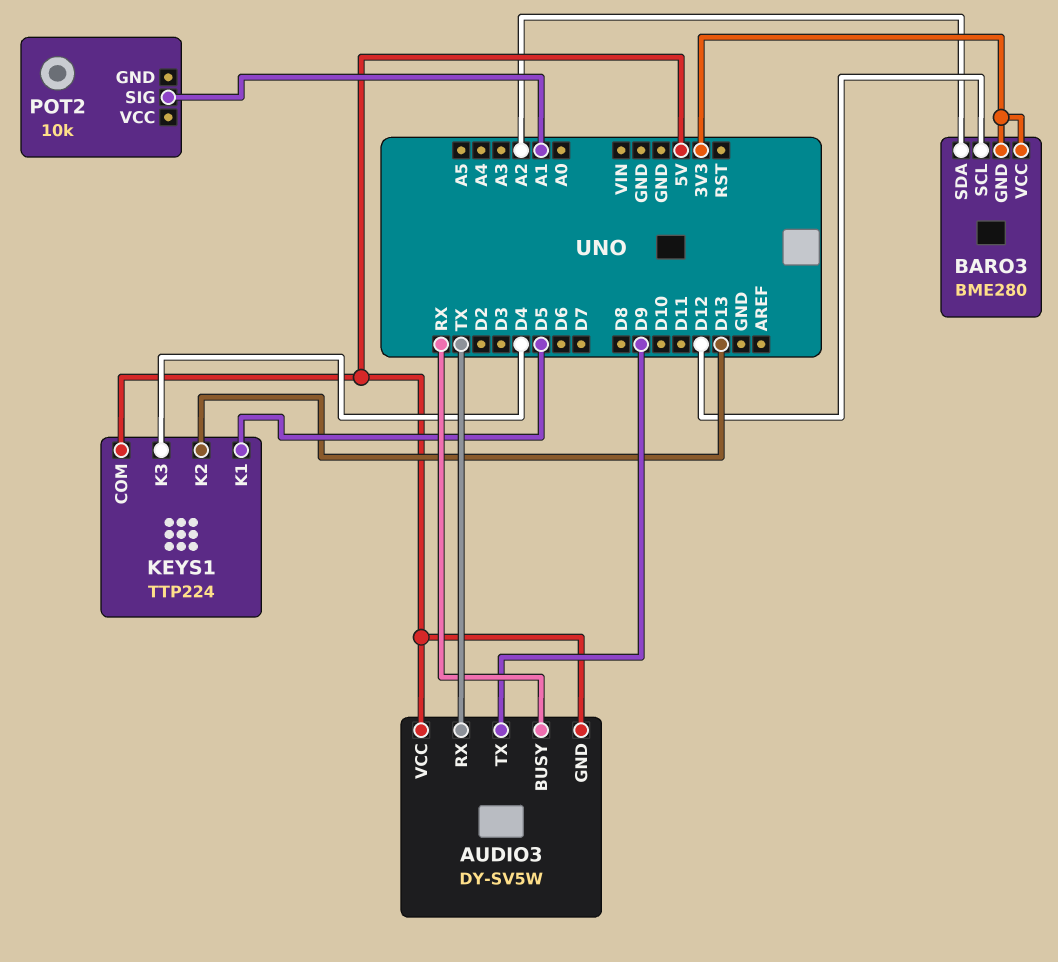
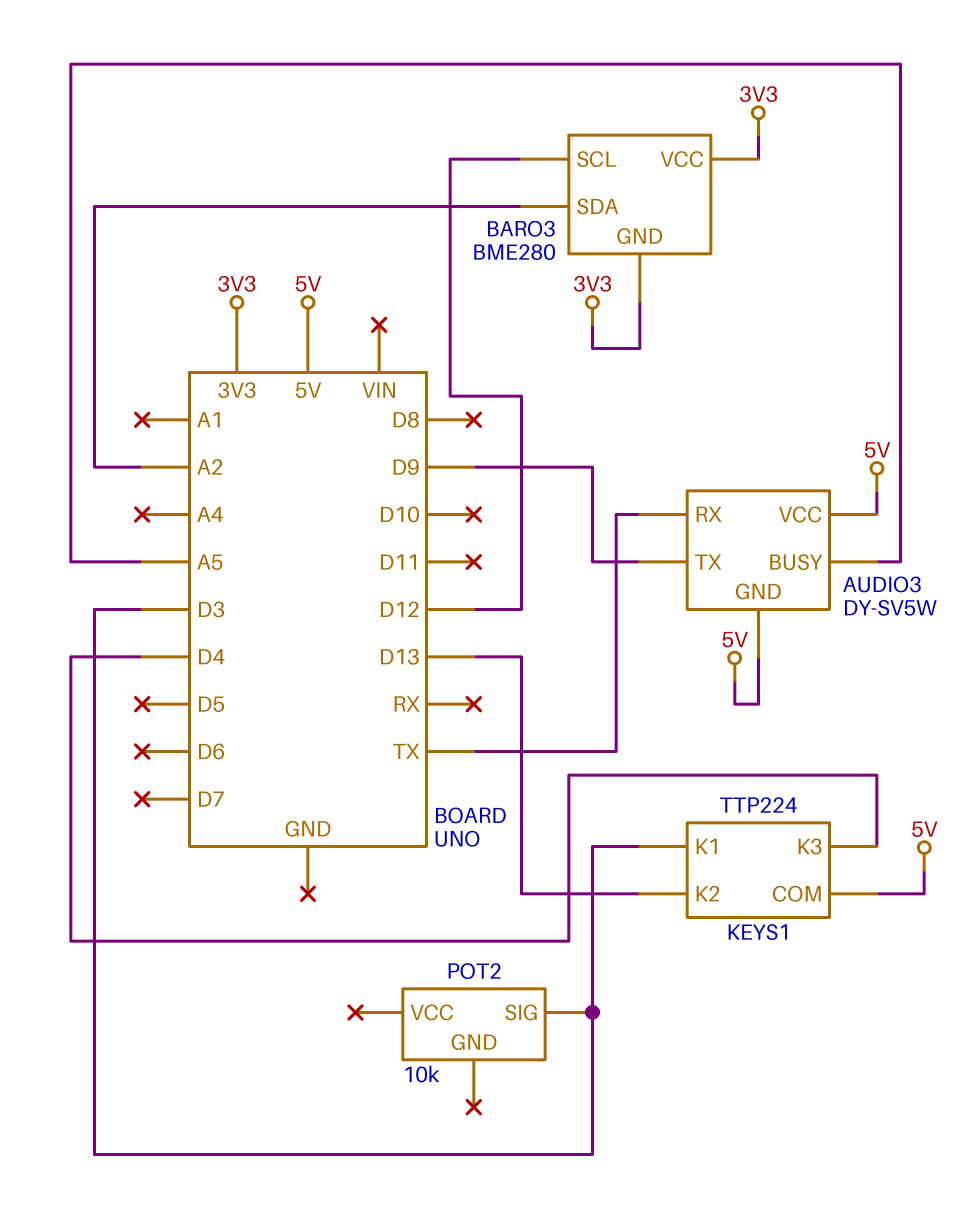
AUDIO3 pin BUSY: RX -> A5
KEYS1 pin K1: D5 -> D3
POT2 pin SIG: A1 -> D3

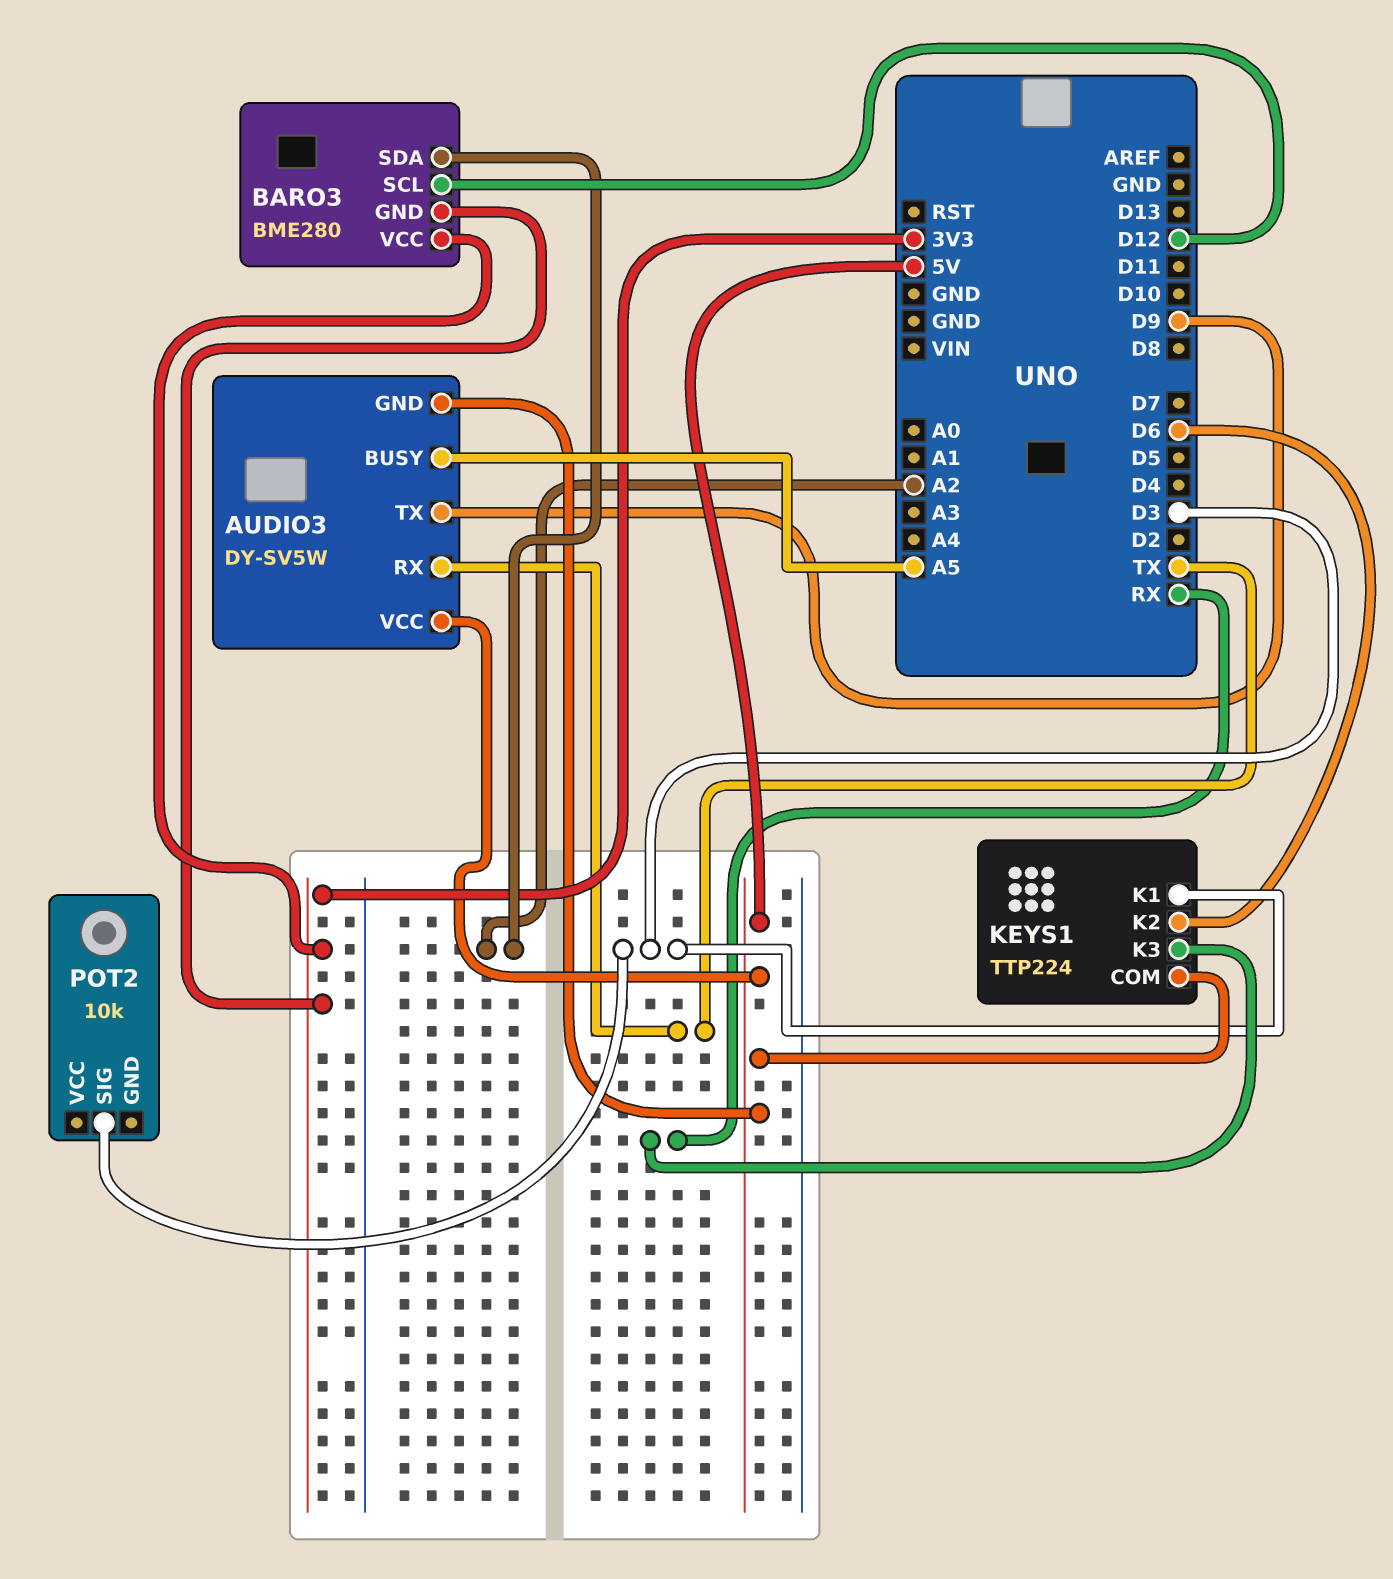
KEYS1 pin K2: D13 -> D6
KEYS1 pin K3: D4 -> RX

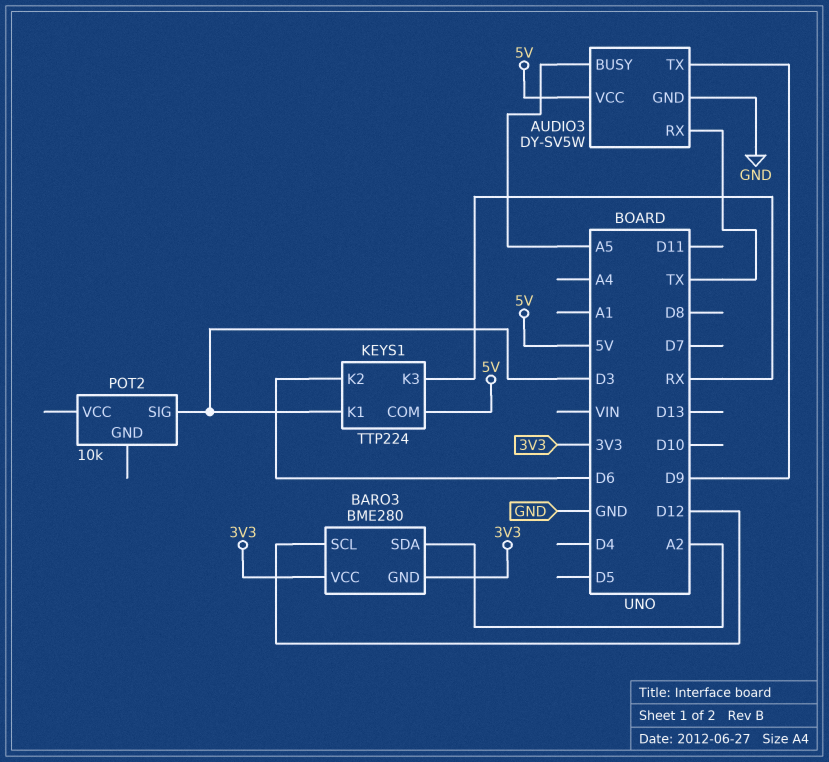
AUDIO3 pin GND: 5V -> GND

